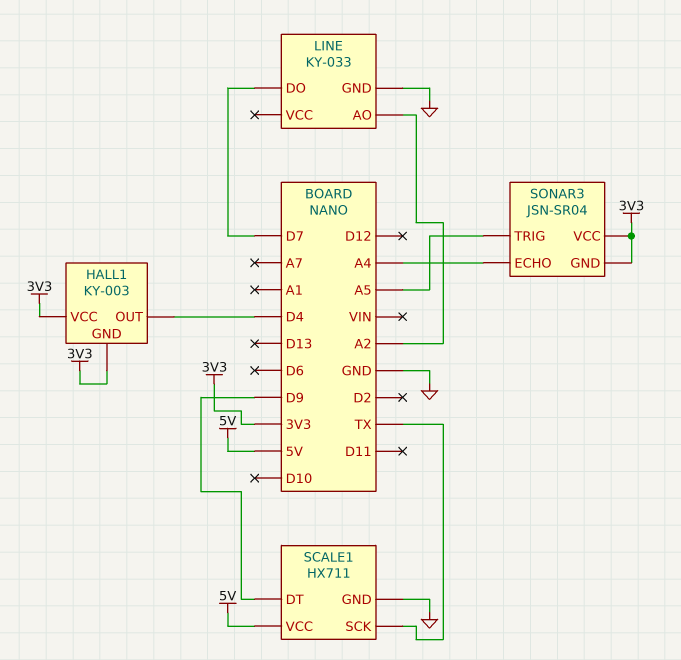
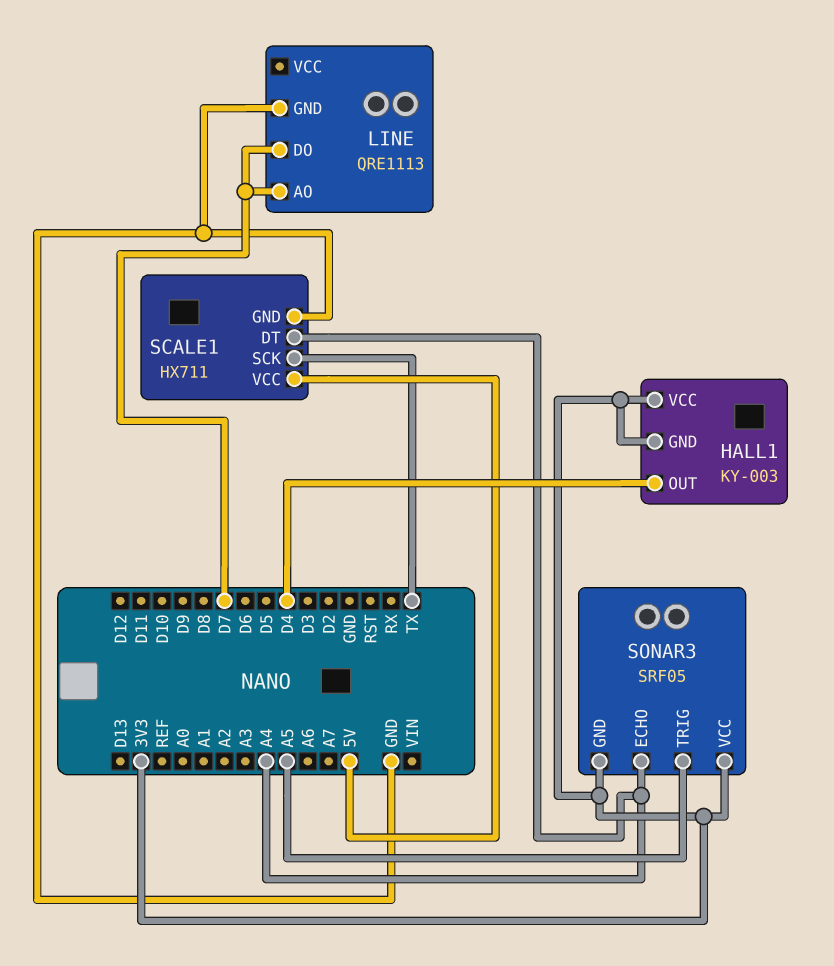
LINE: KY-033 -> QRE1113
LINE pin AO: A2 -> D7
SCALE1 pin DT: D9 -> A4
SONAR3: JSN-SR04 -> SRF05

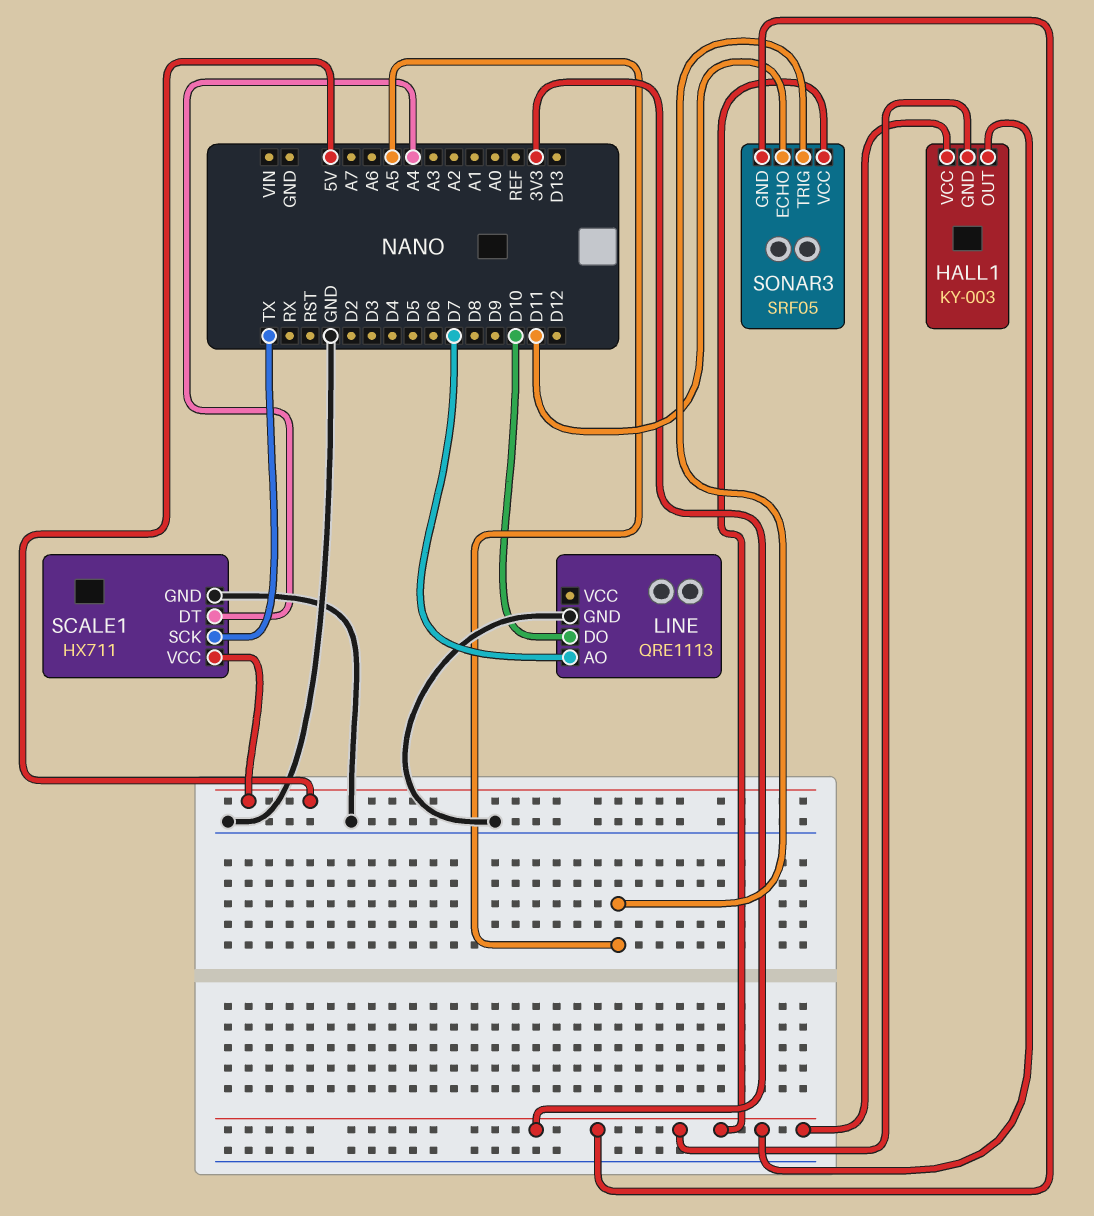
HALL1 pin OUT: D4 -> 3V3
LINE pin DO: D7 -> D10
SONAR3 pin ECHO: A4 -> D11

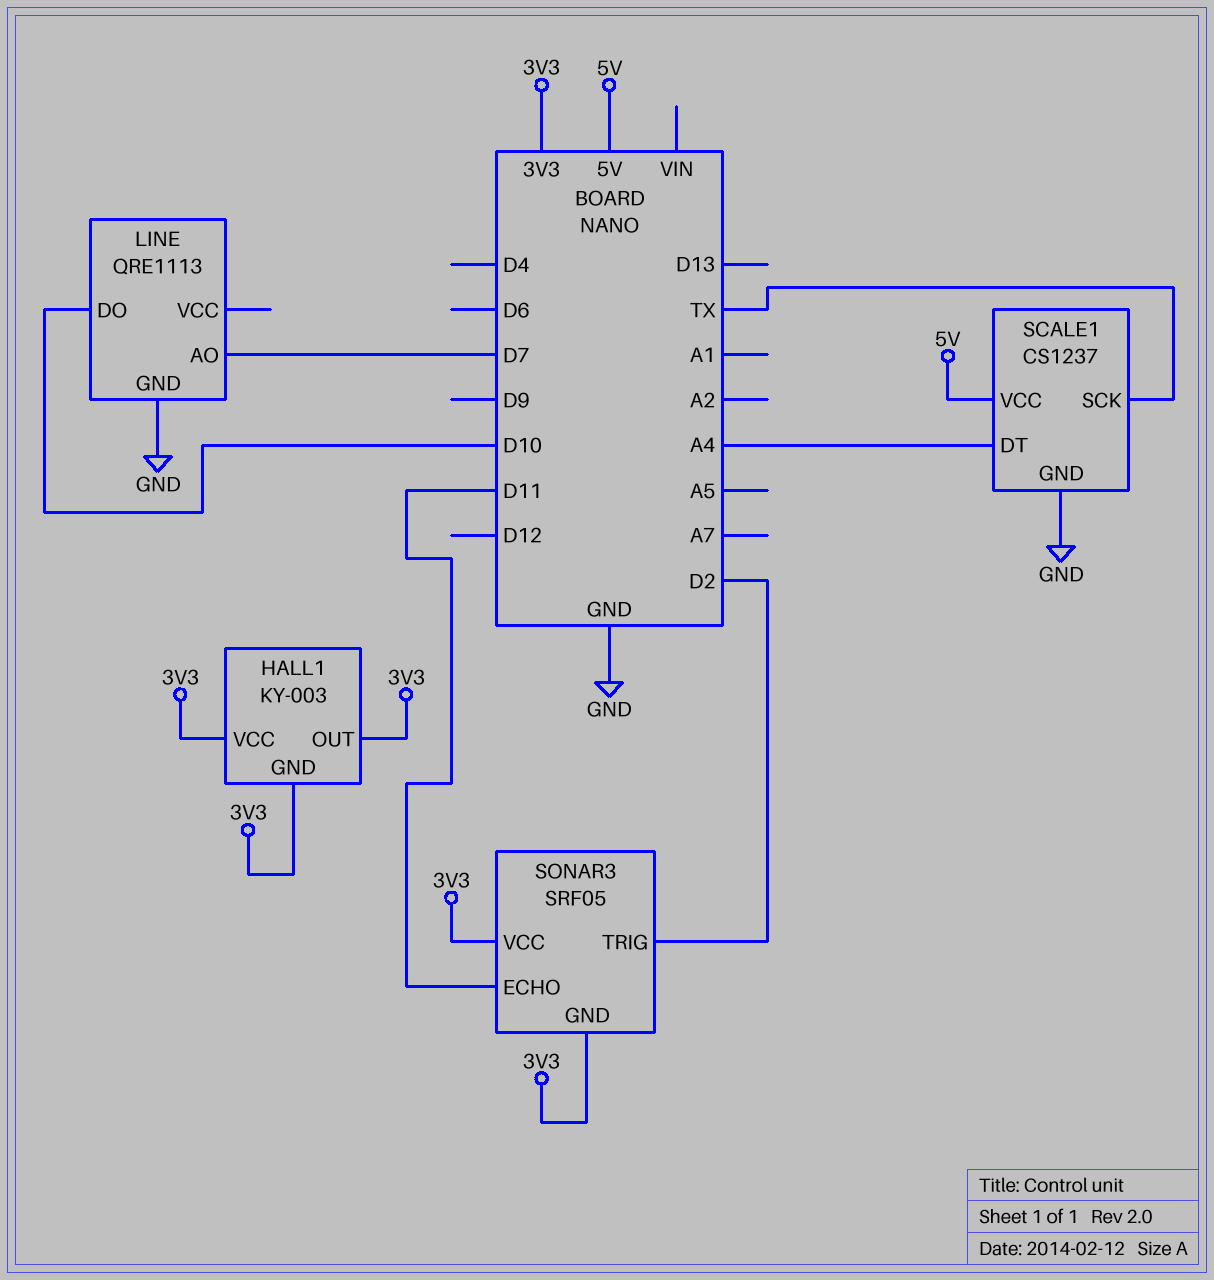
SCALE1: HX711 -> CS1237
SONAR3 pin TRIG: A5 -> D2

